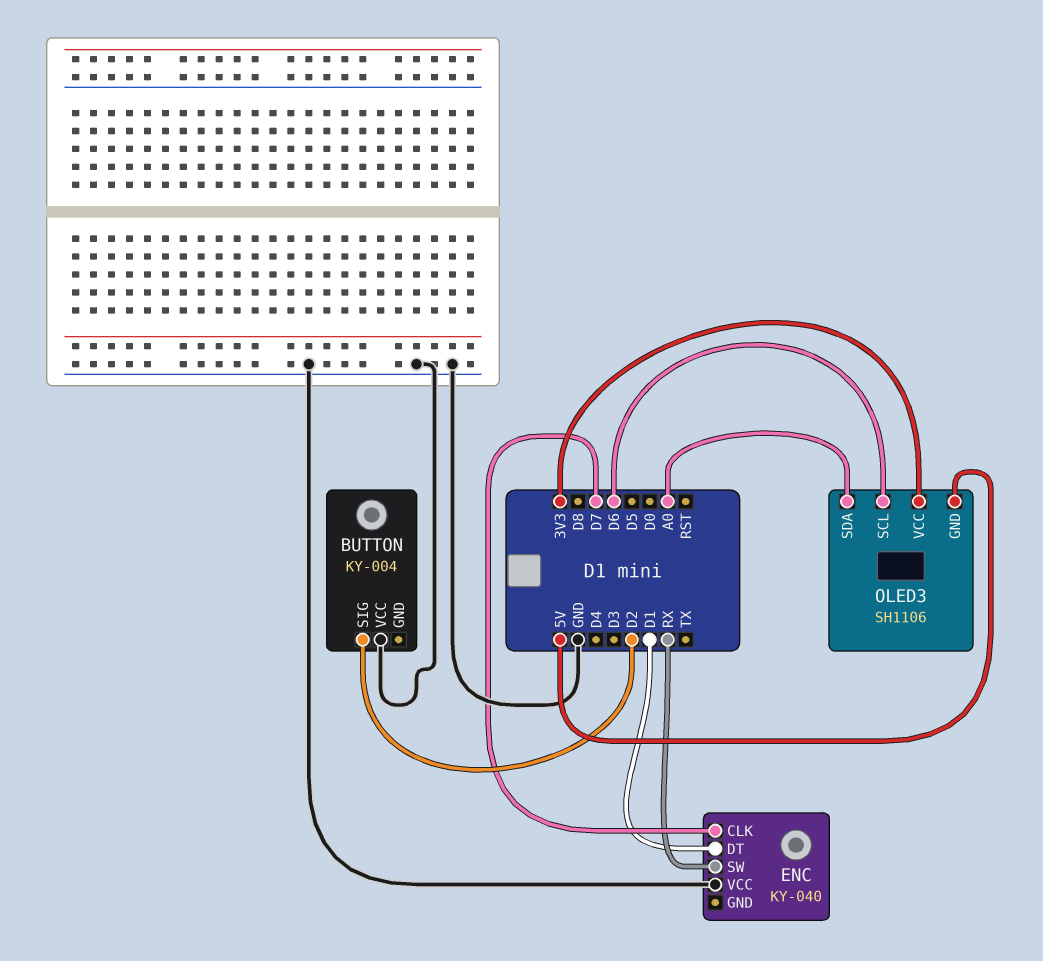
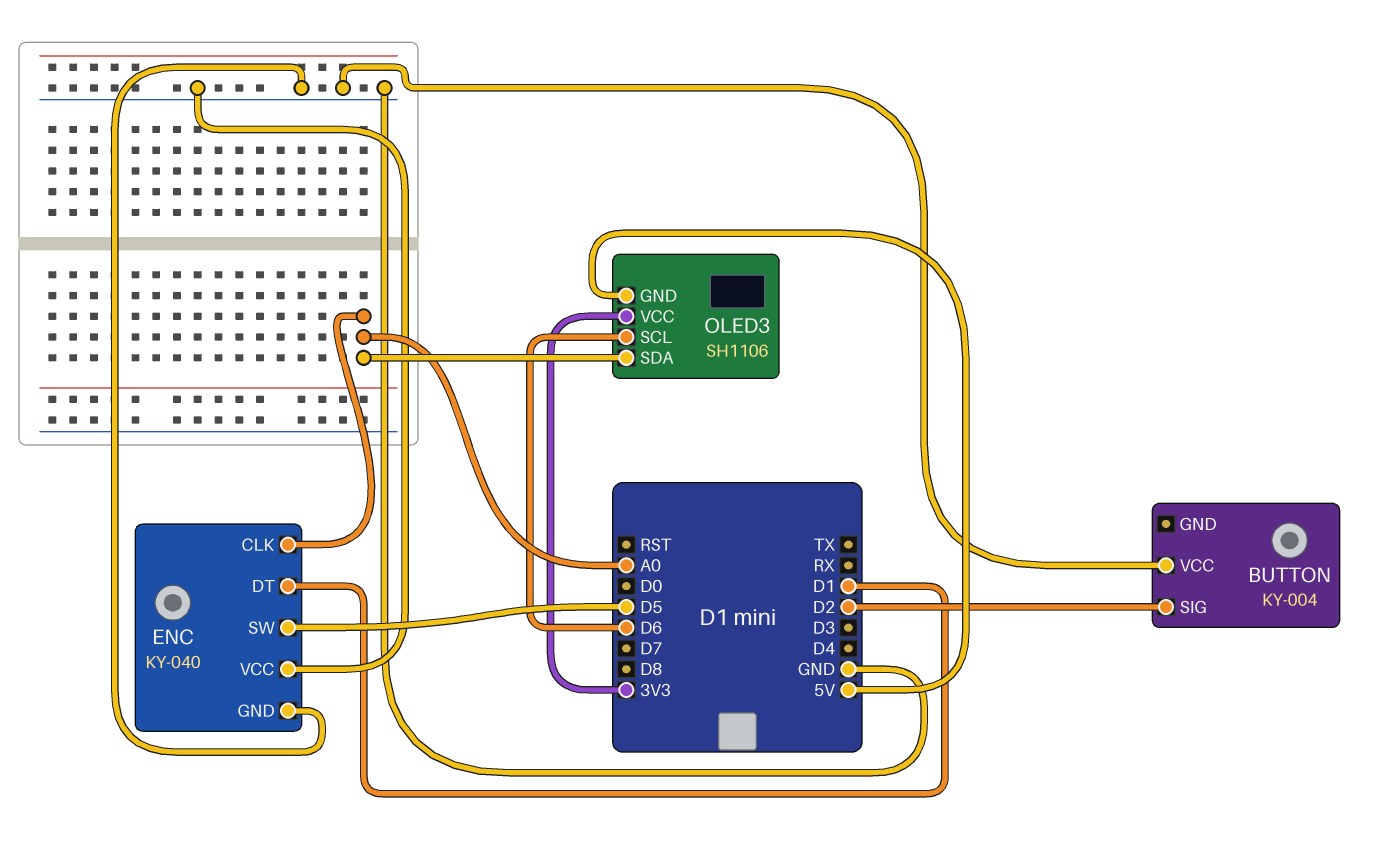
ENC pin CLK: D7 -> A0
ENC pin GND: none -> GND
ENC pin SW: RX -> D5

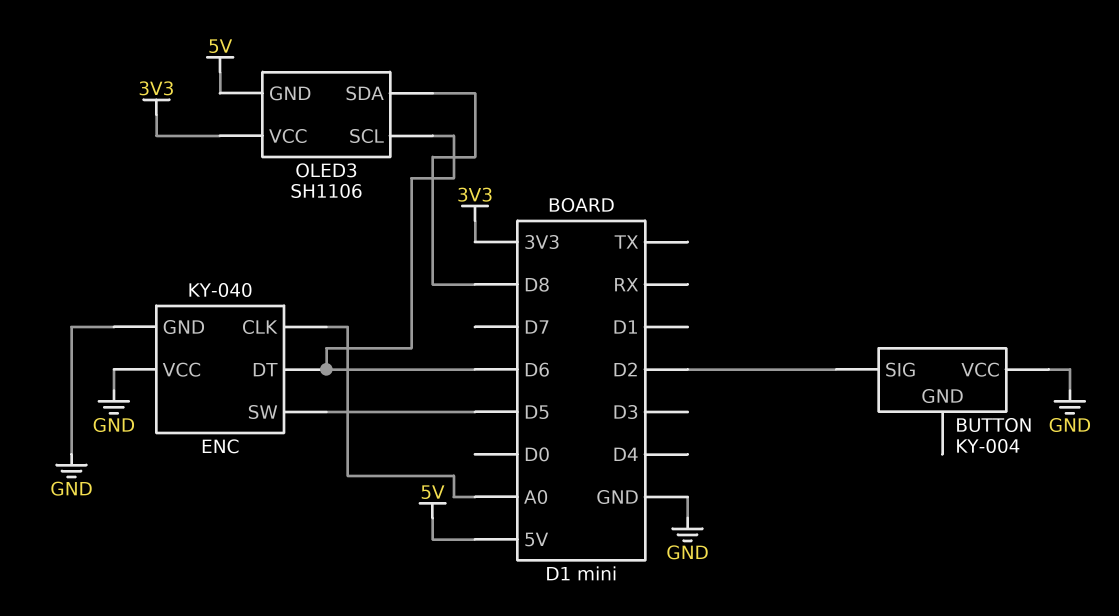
ENC pin DT: D1 -> D6
OLED3 pin SDA: A0 -> D8

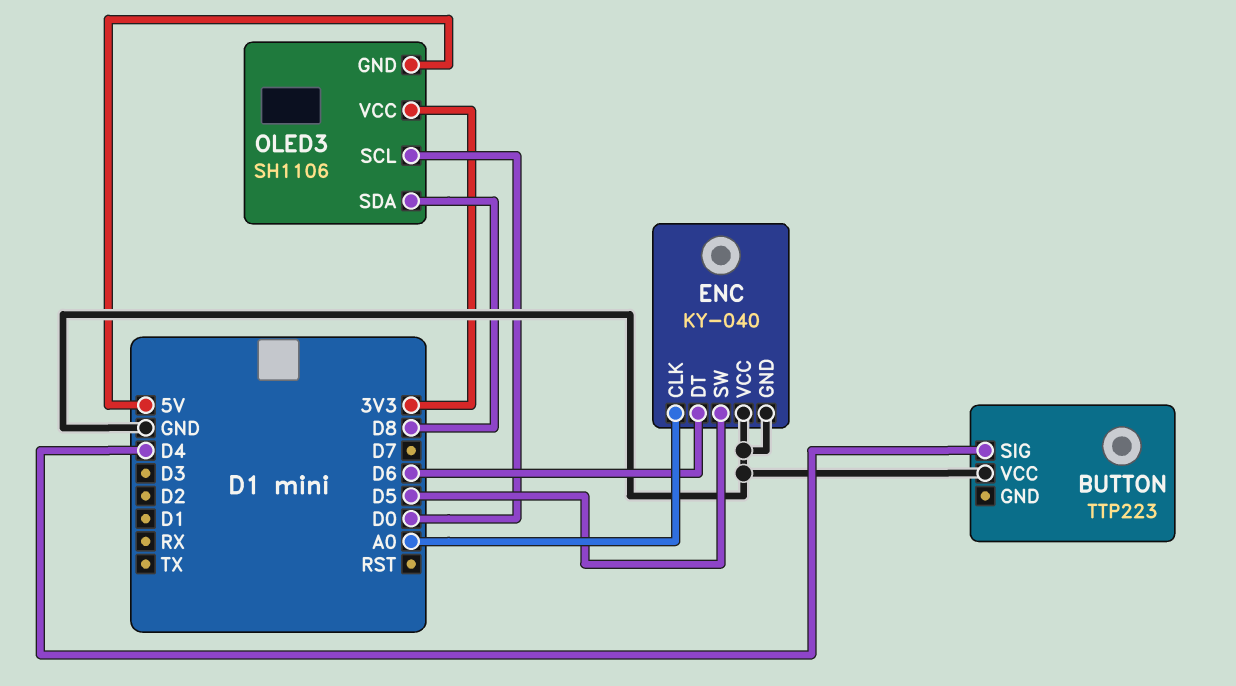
BUTTON: KY-004 -> TTP223
BUTTON pin SIG: D2 -> D4
OLED3 pin SCL: D6 -> D0

